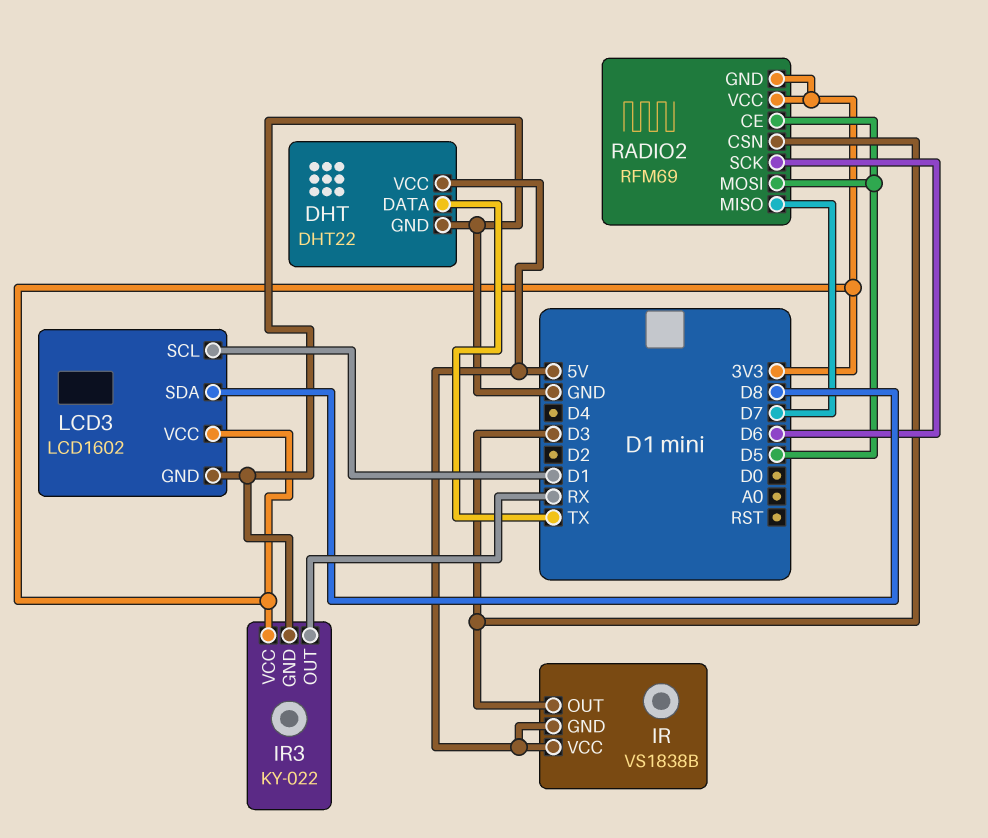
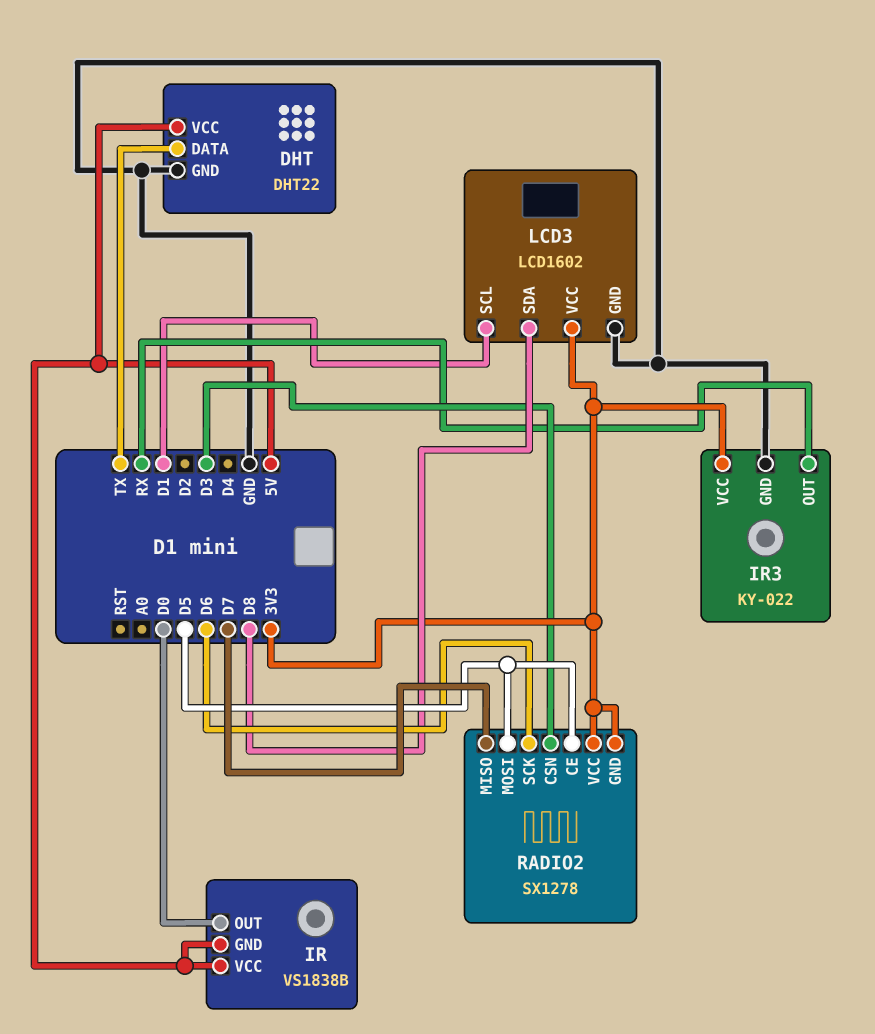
IR pin OUT: D3 -> D0
RADIO2: RFM69 -> SX1278

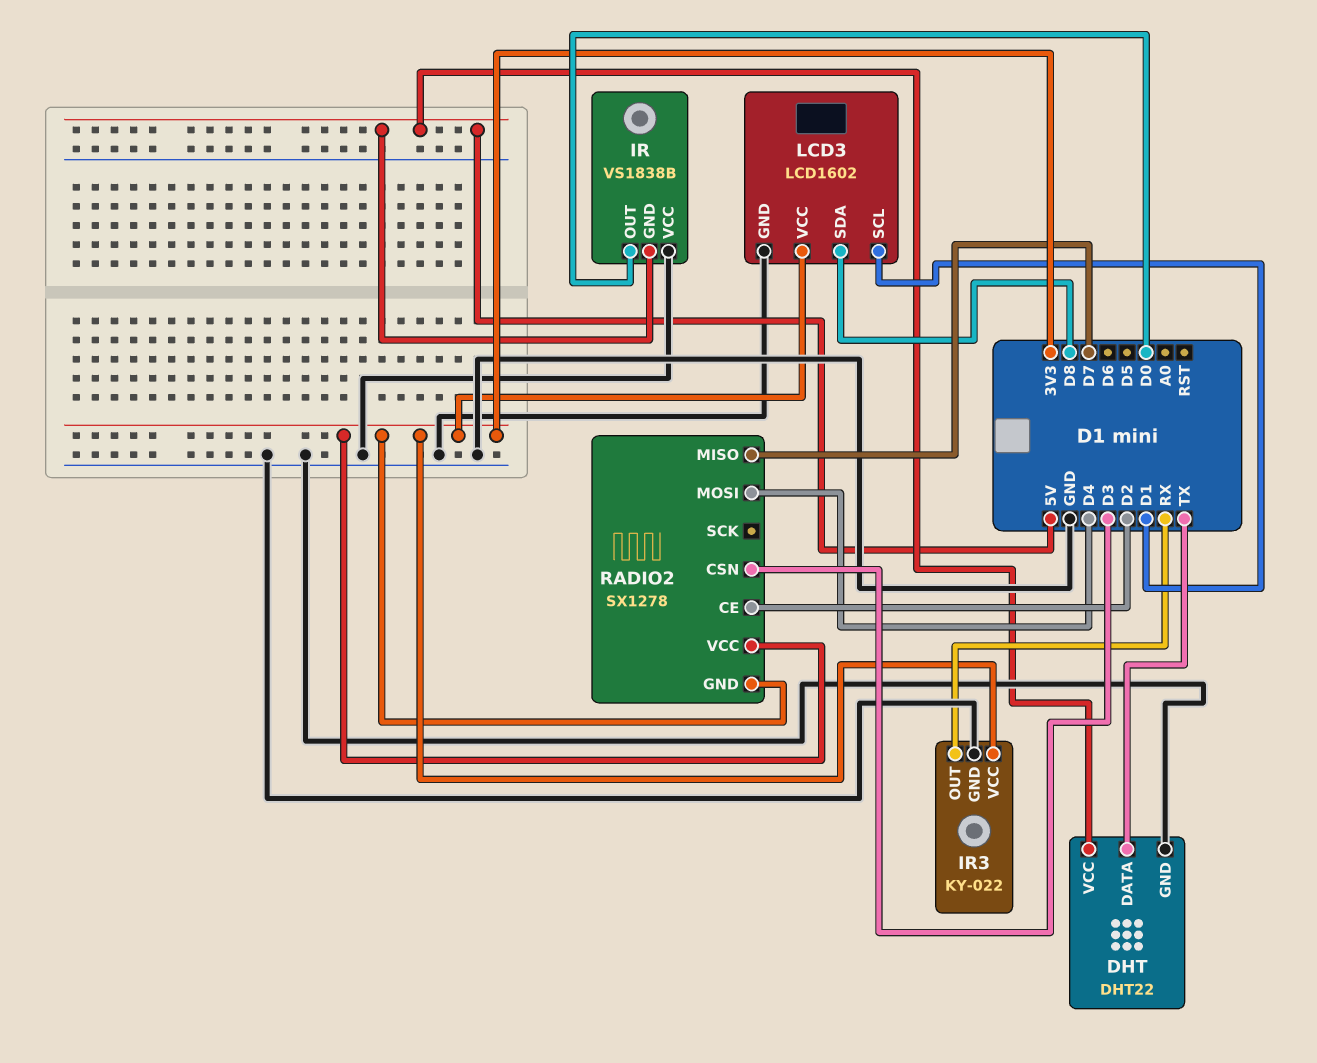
IR pin VCC: 5V -> GND
RADIO2 pin CE: D5 -> D2
RADIO2 pin MOSI: D5 -> D4
RADIO2 pin SCK: D6 -> none

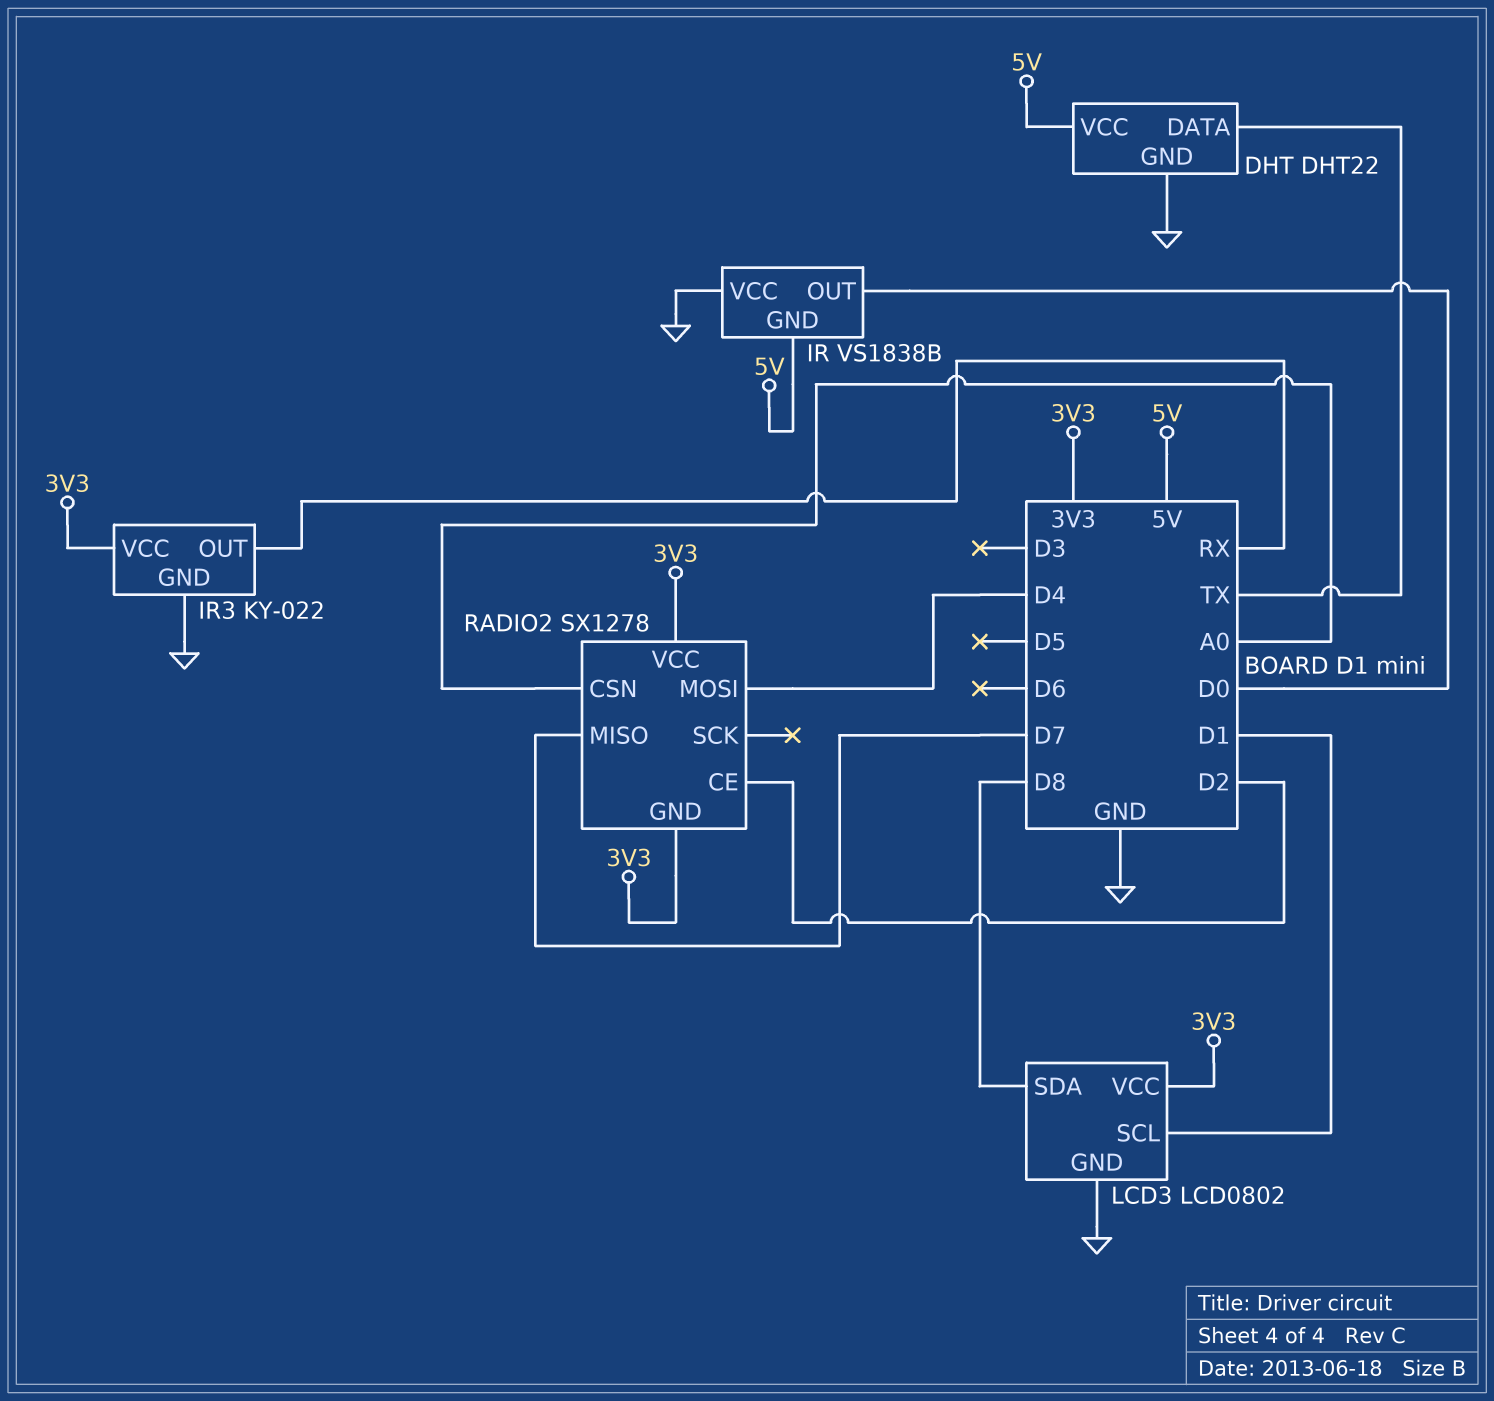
LCD3: LCD1602 -> LCD0802
RADIO2 pin CSN: D3 -> A0

